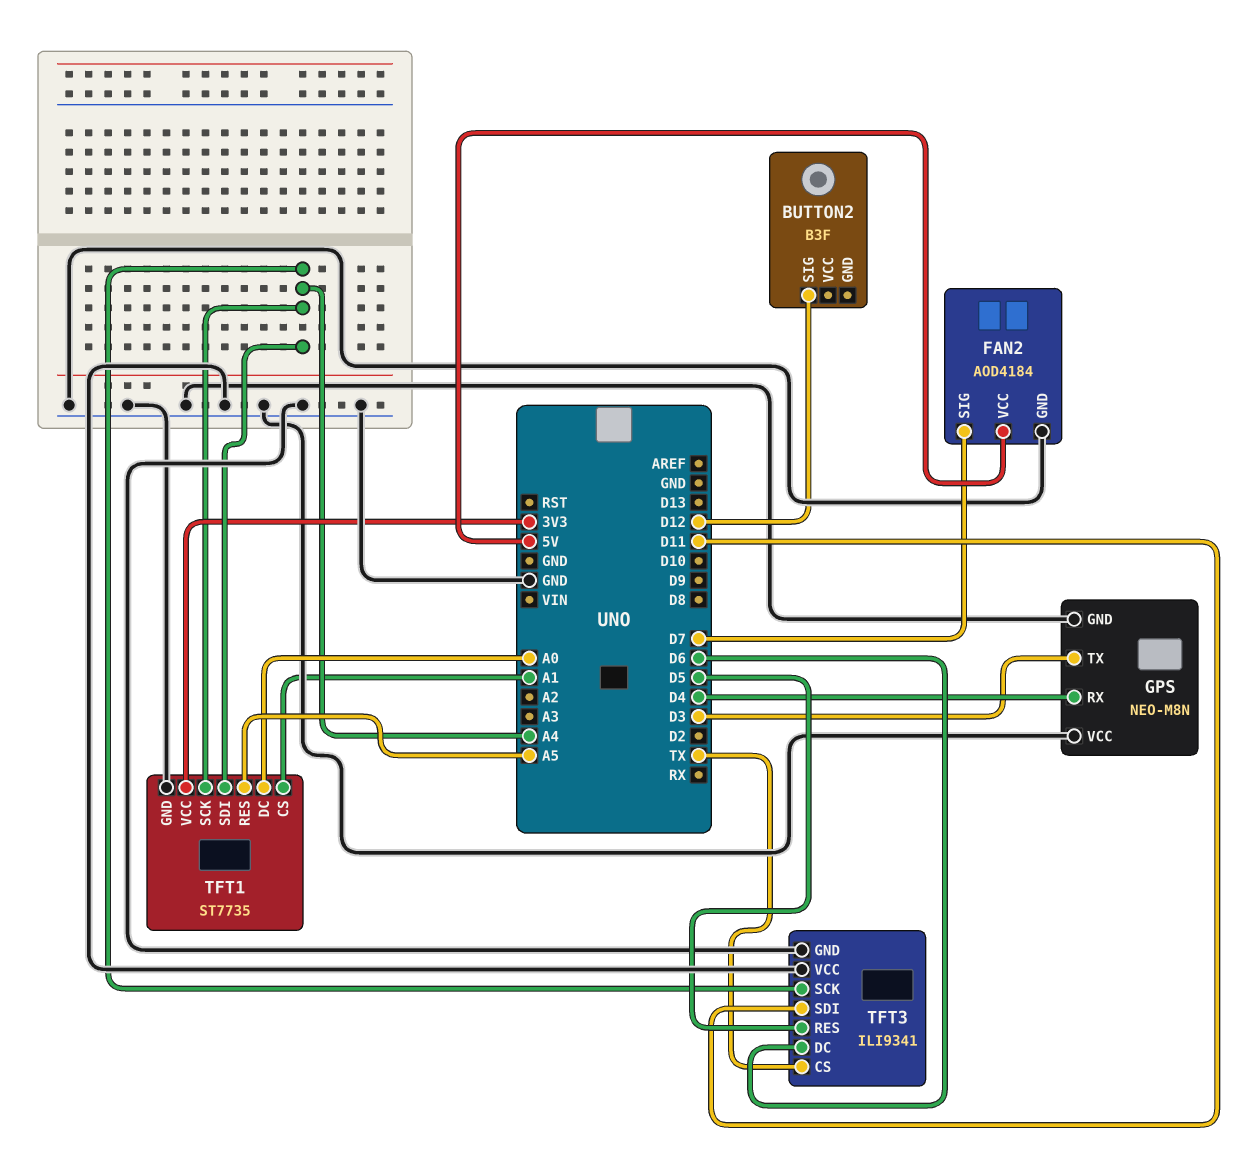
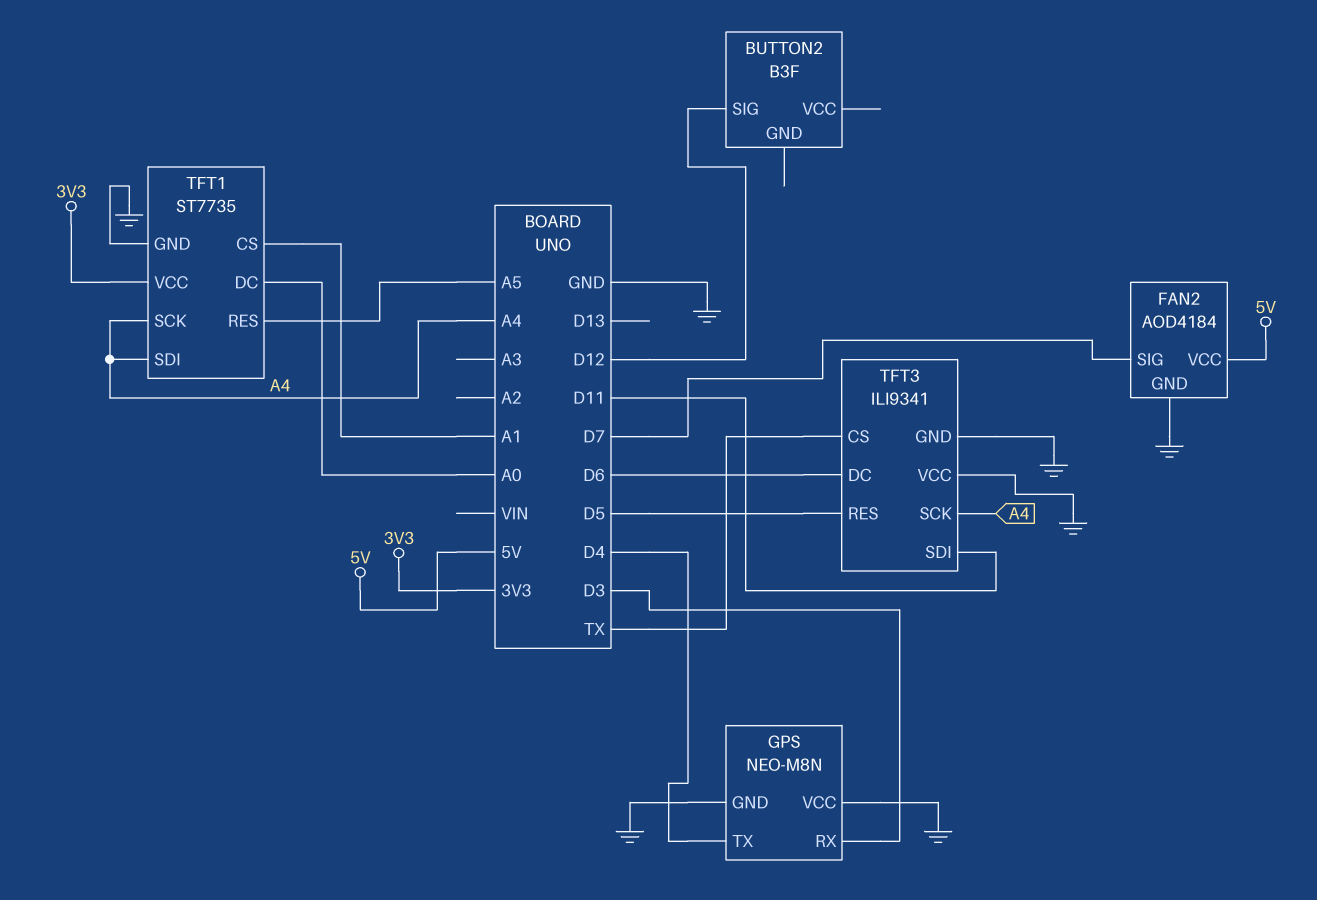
GPS pin RX: D4 -> D3
GPS pin TX: D3 -> D4

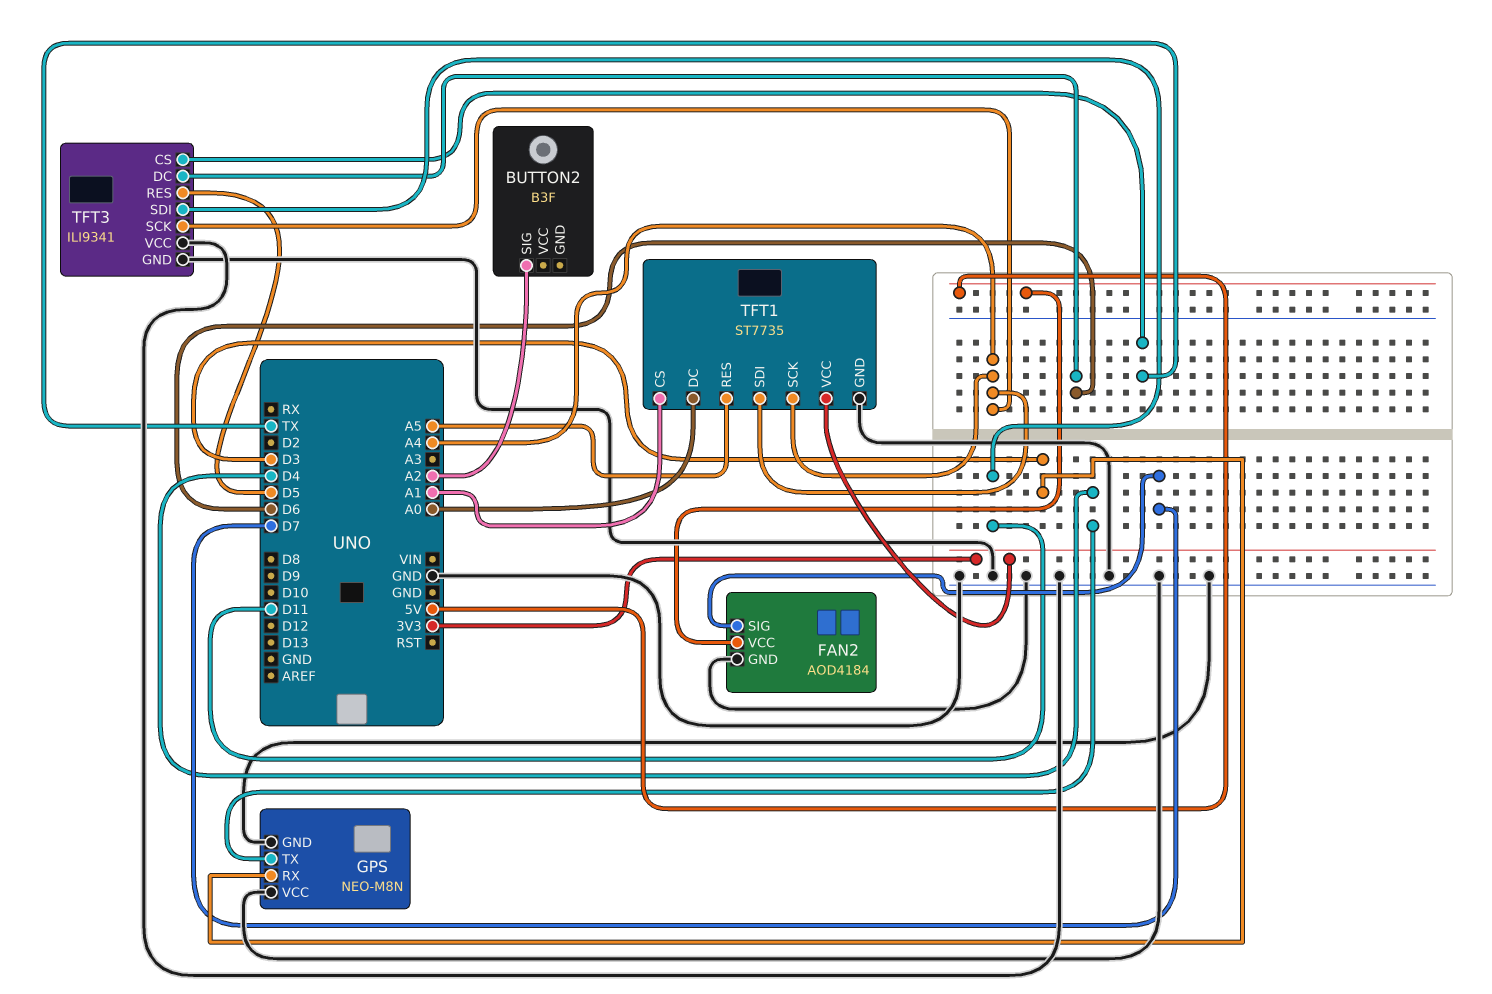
BUTTON2 pin SIG: D12 -> A2

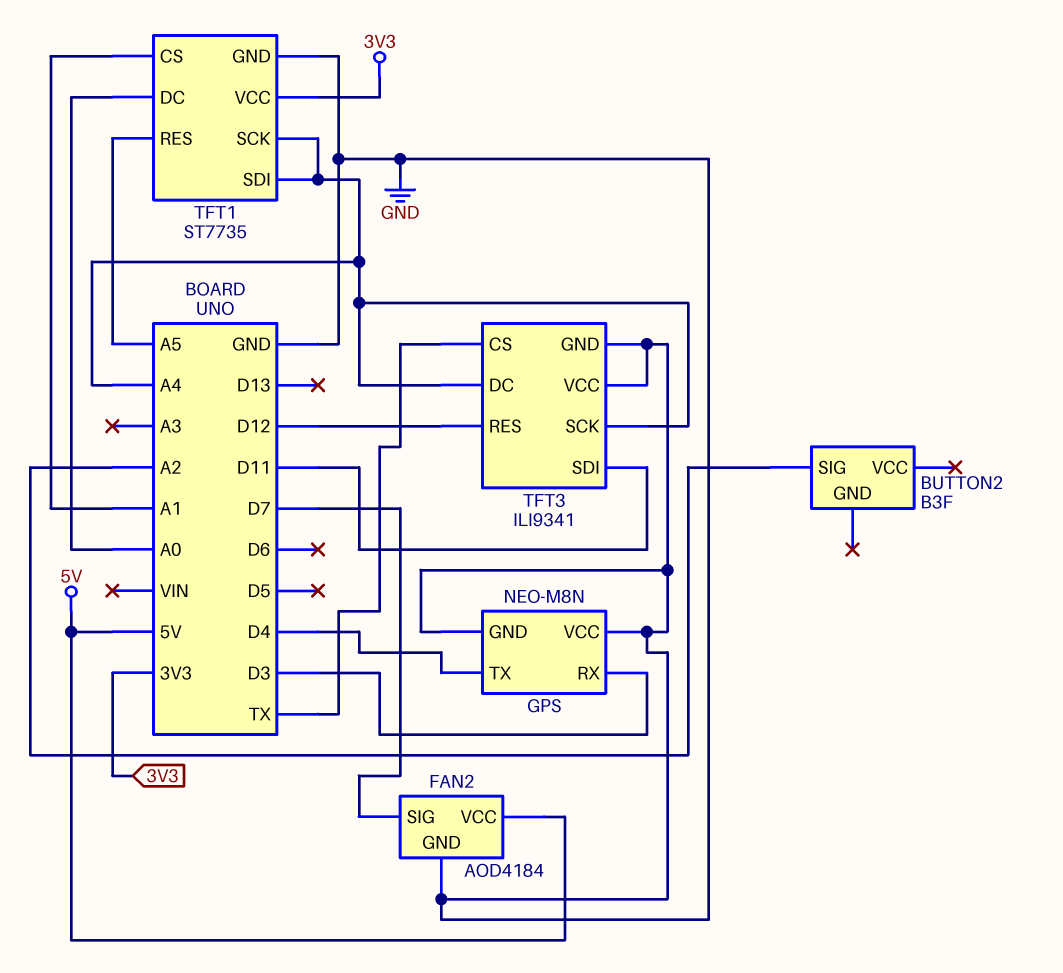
TFT3 pin DC: D6 -> A4
TFT3 pin RES: D5 -> D12

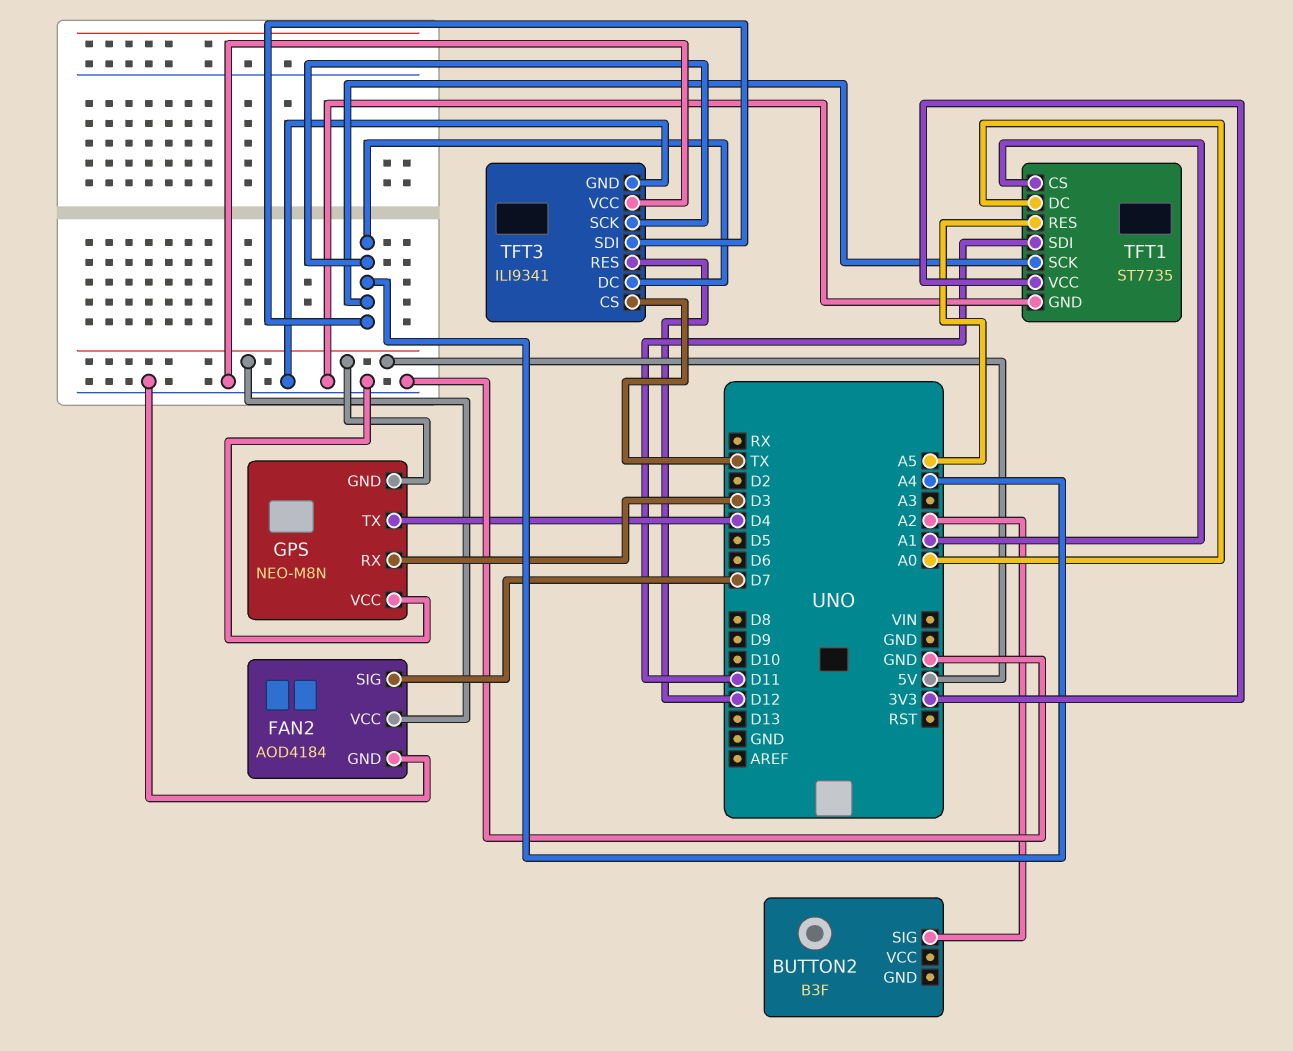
GPS pin GND: GND -> 5V
TFT1 pin SDI: A4 -> D11
TFT3 pin SDI: D11 -> A4

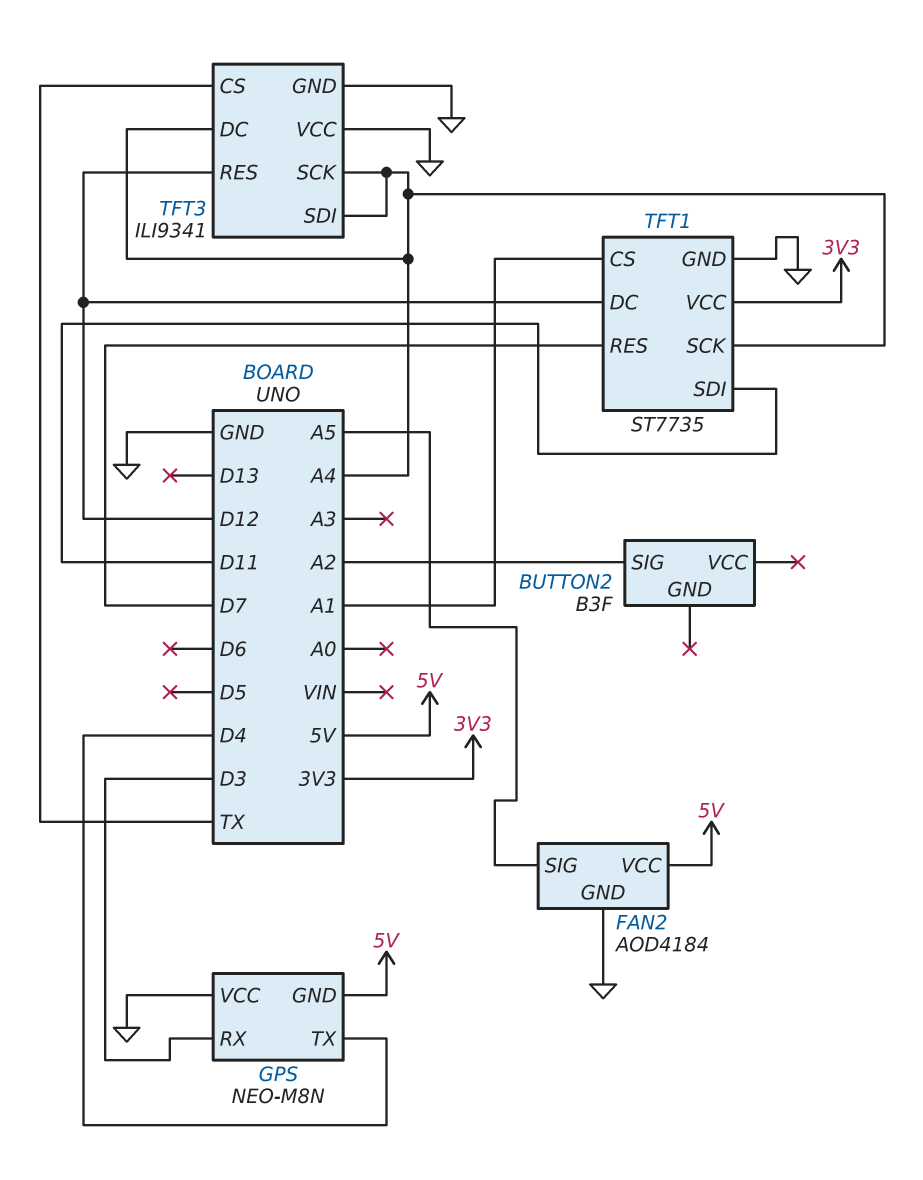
FAN2 pin SIG: D7 -> A5
TFT1 pin DC: A0 -> D12
TFT1 pin RES: A5 -> D7

